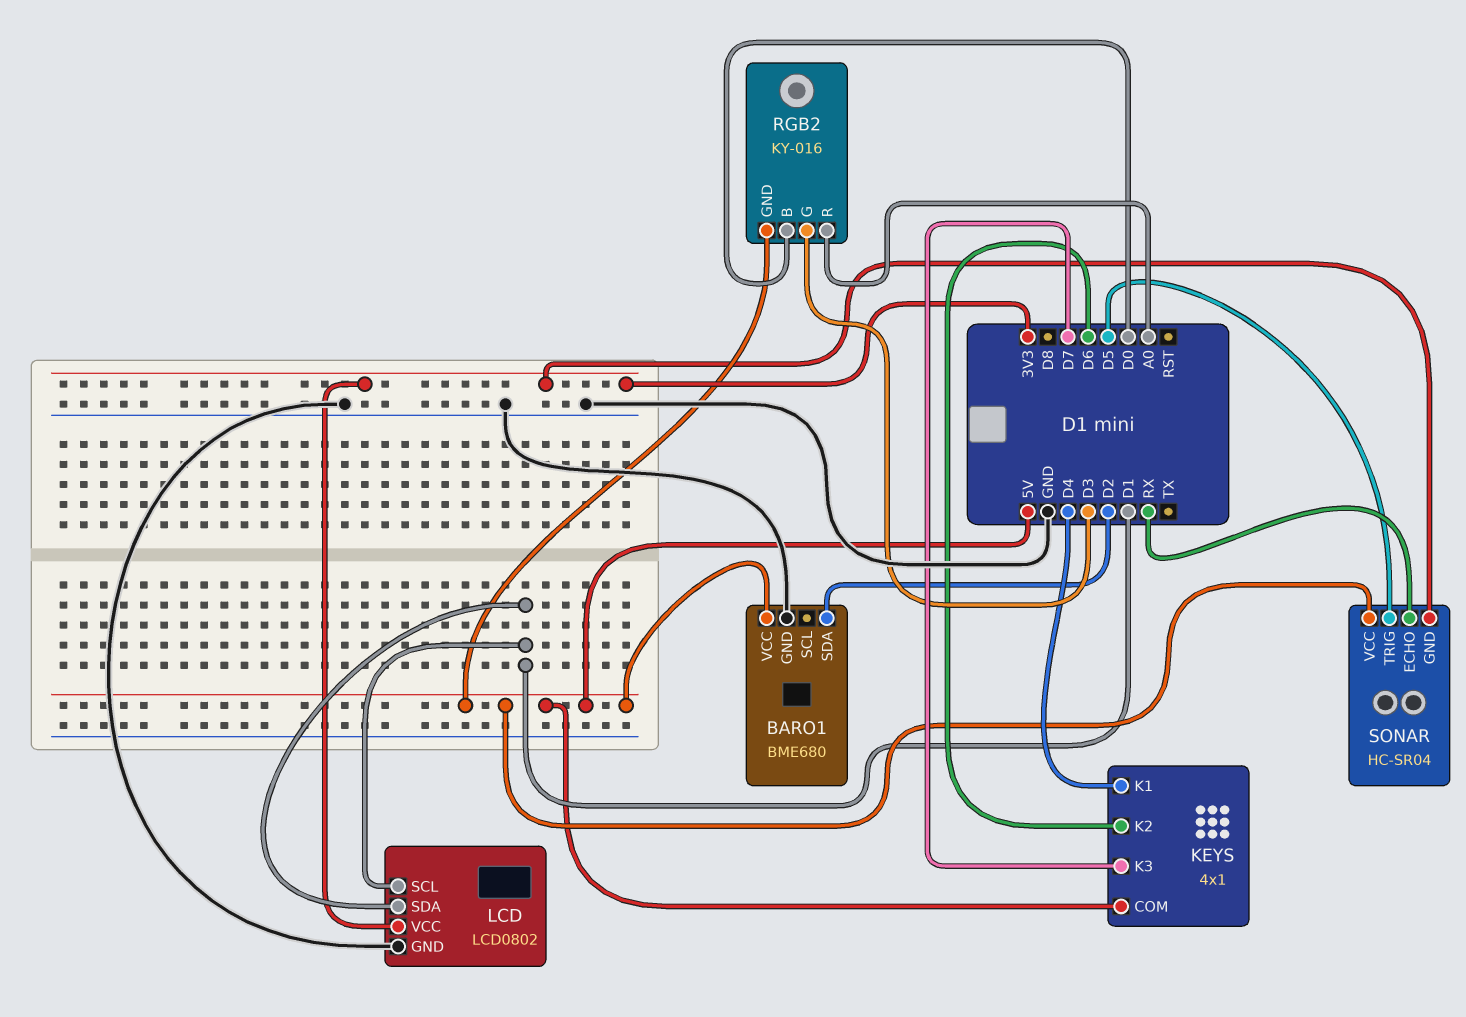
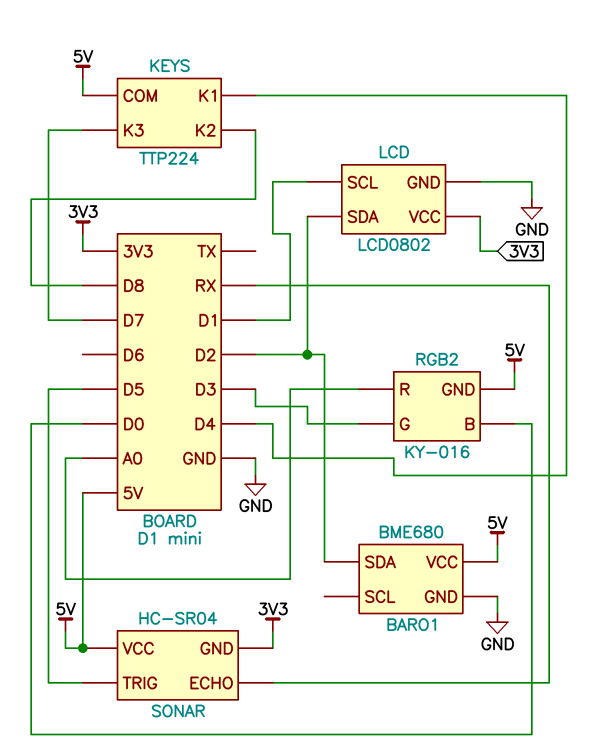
KEYS: 4x1 -> TTP224
KEYS pin K2: D6 -> D8
LCD pin SDA: D1 -> D2

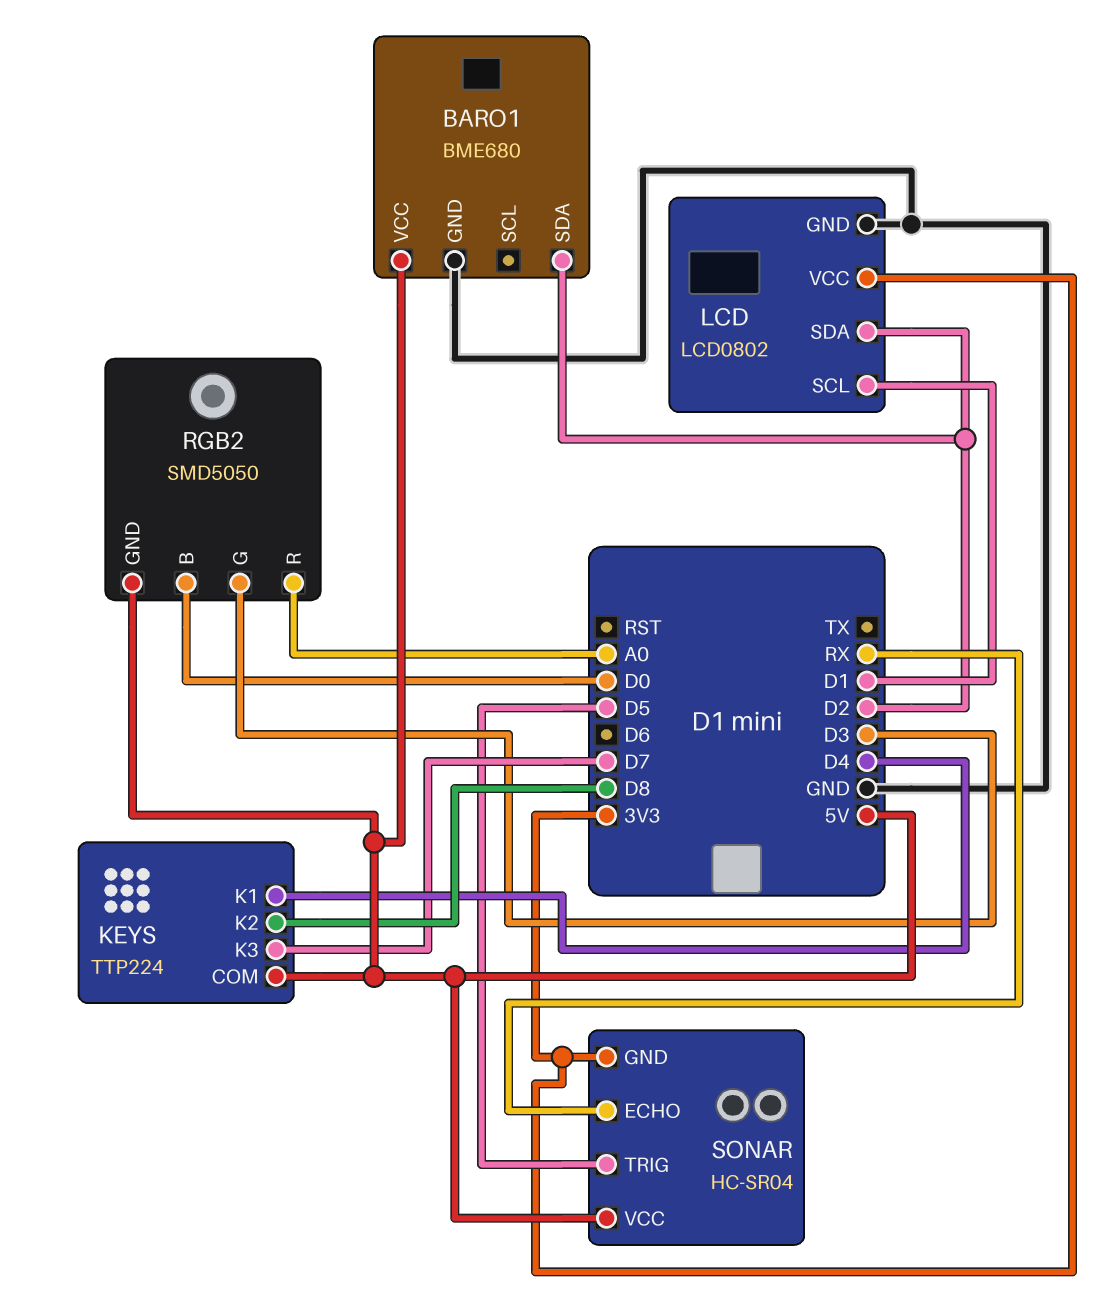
RGB2: KY-016 -> SMD5050

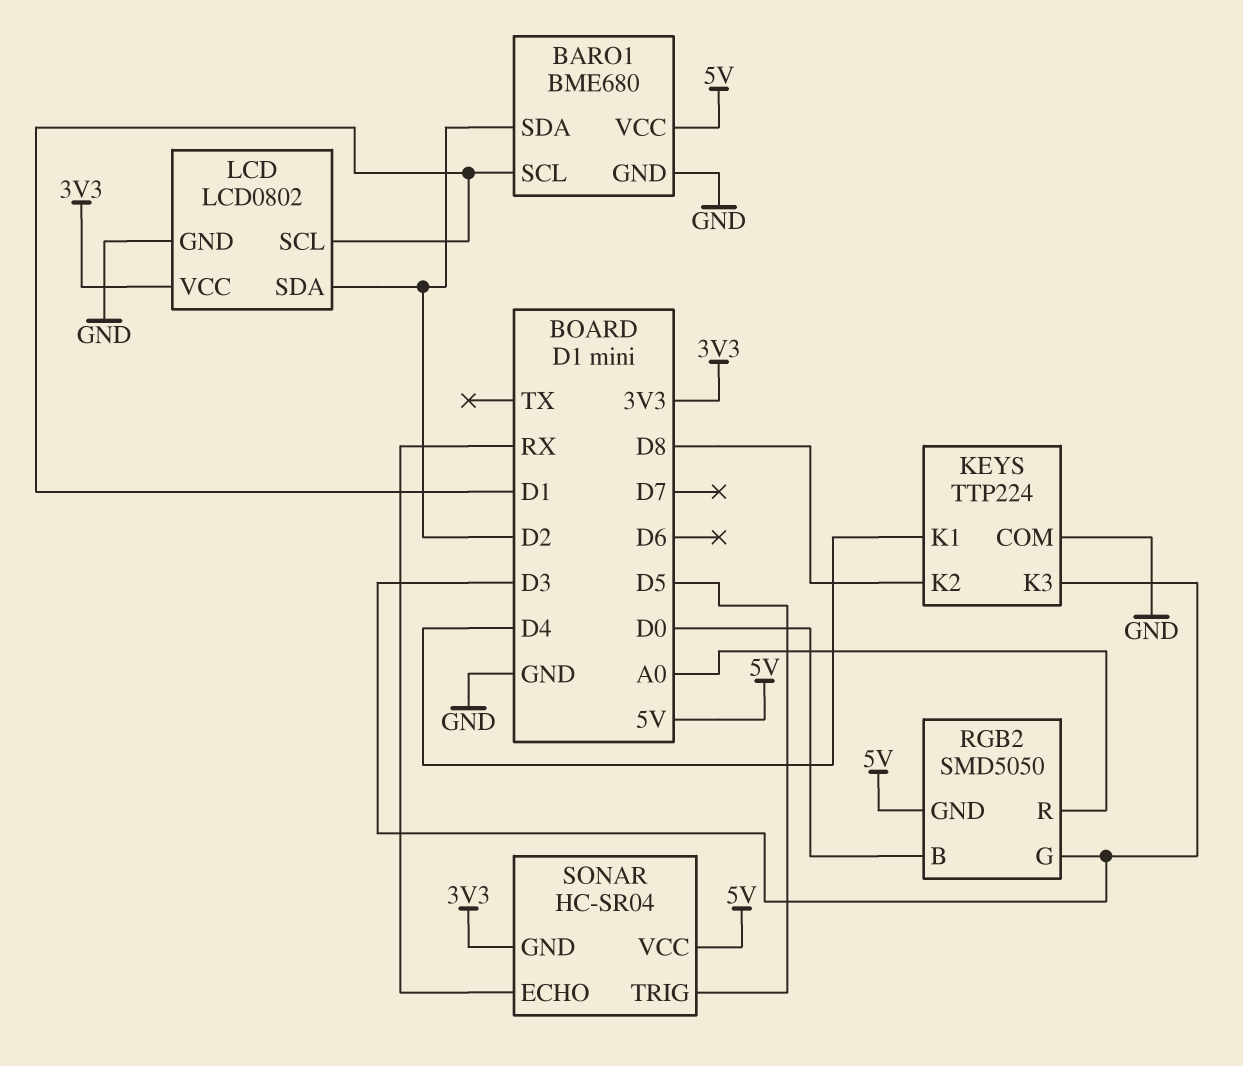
BARO1 pin SCL: none -> D1
KEYS pin COM: 5V -> GND
KEYS pin K3: D7 -> D3

